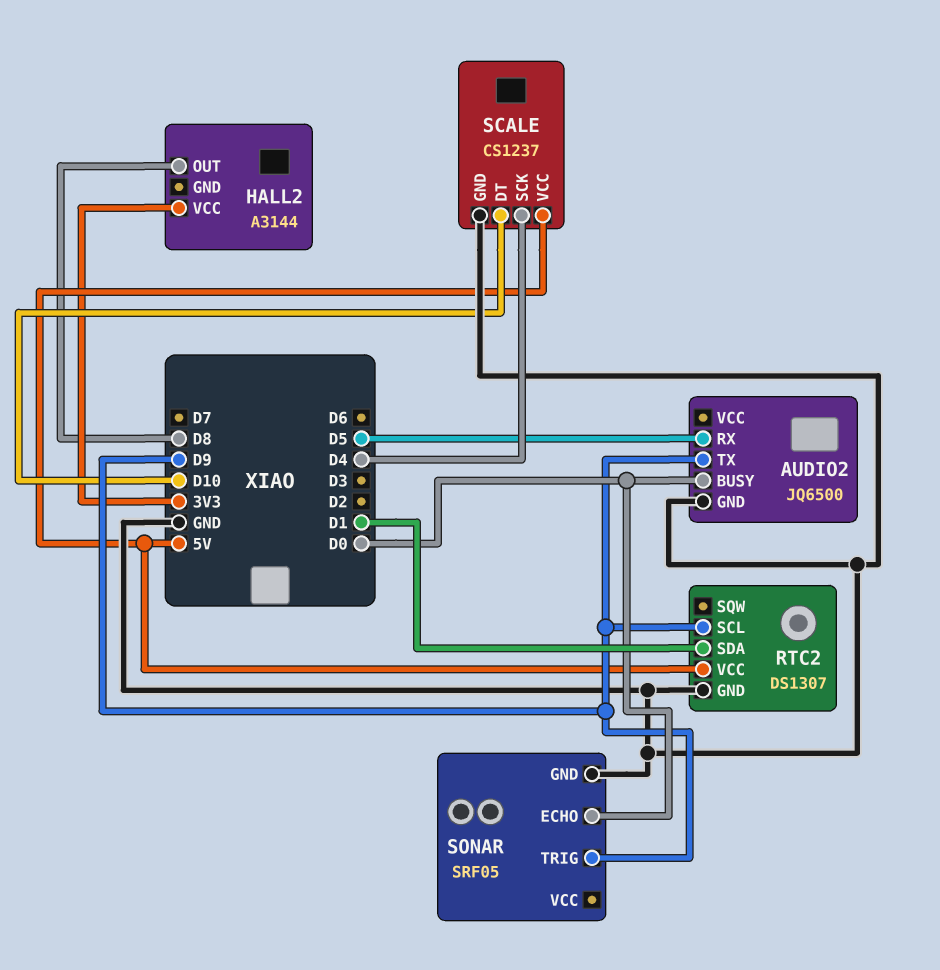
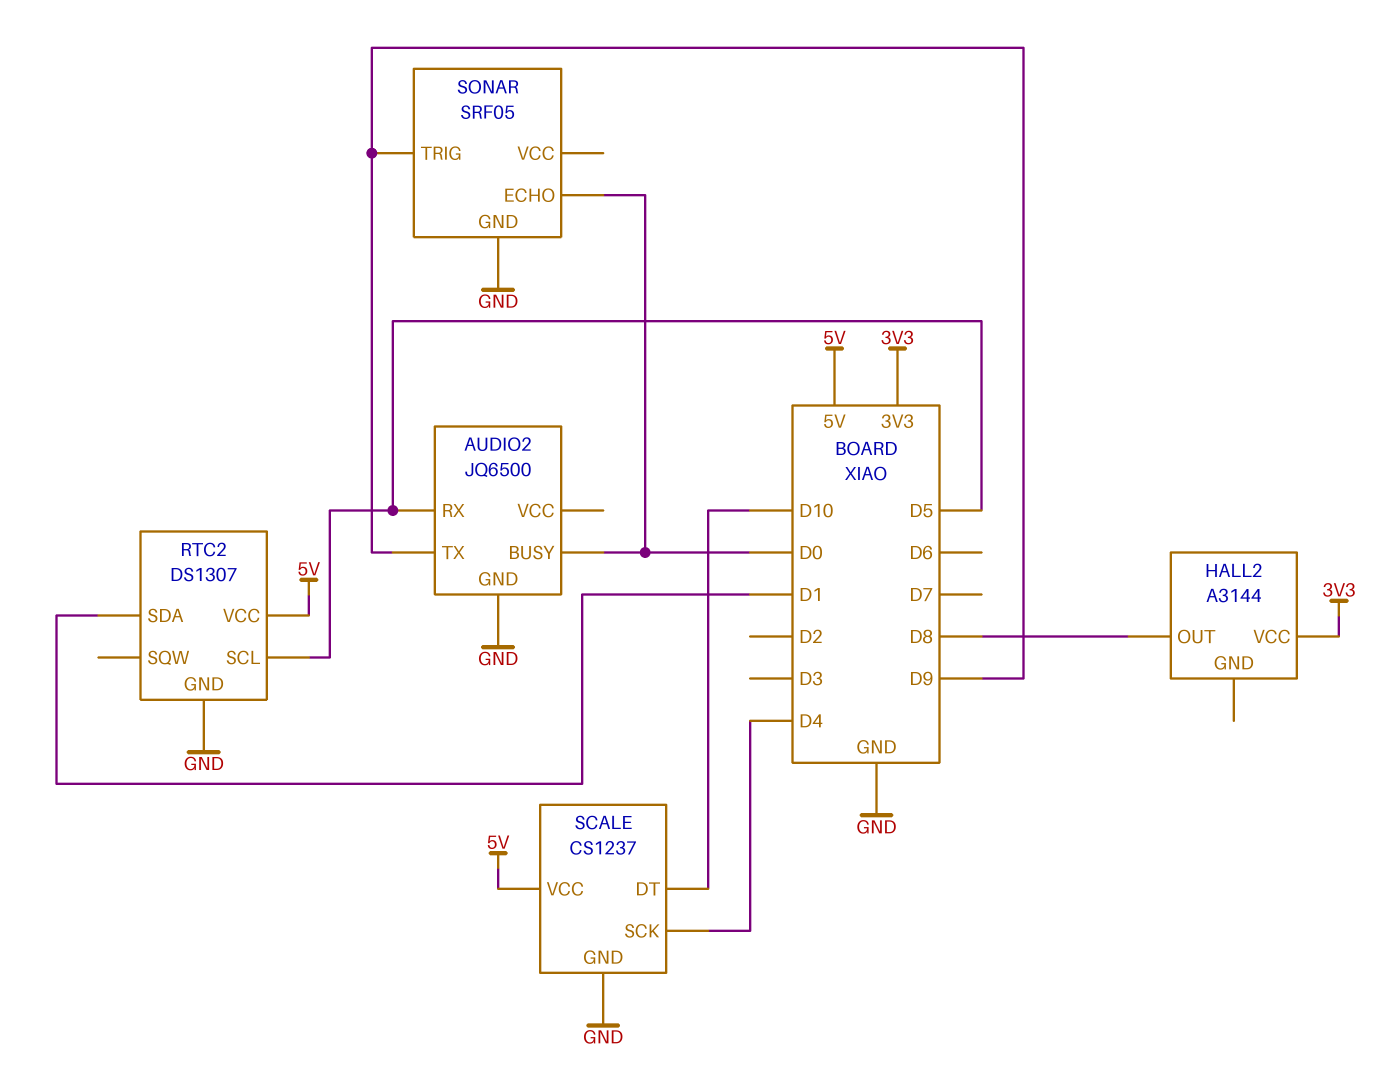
RTC2 pin SCL: D9 -> D5

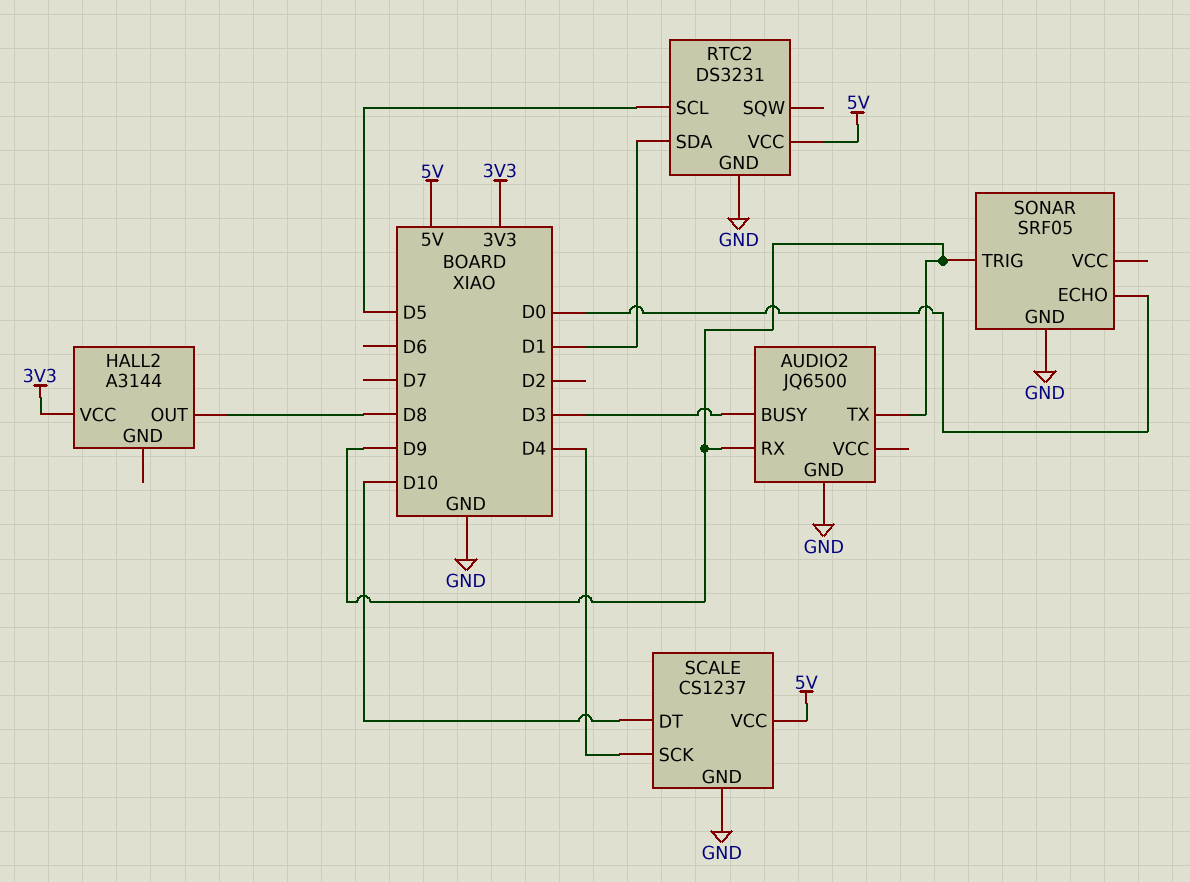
AUDIO2 pin BUSY: D0 -> D3
AUDIO2 pin RX: D5 -> D9
RTC2: DS1307 -> DS3231

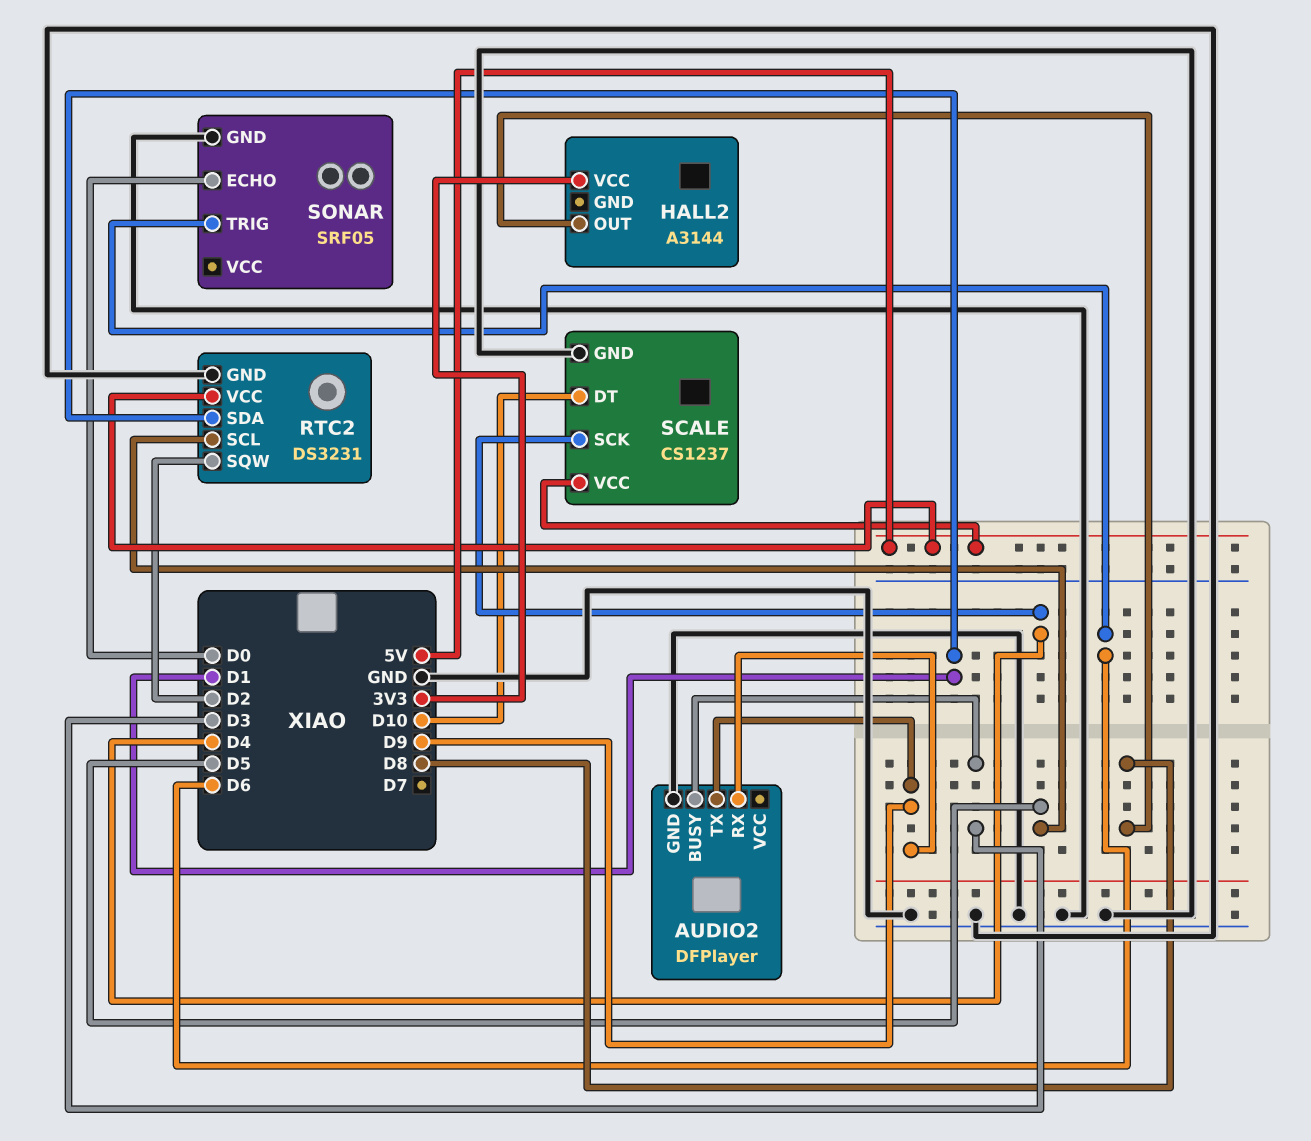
AUDIO2: JQ6500 -> DFPlayer
RTC2 pin SQW: none -> D2
SONAR pin TRIG: D9 -> D6

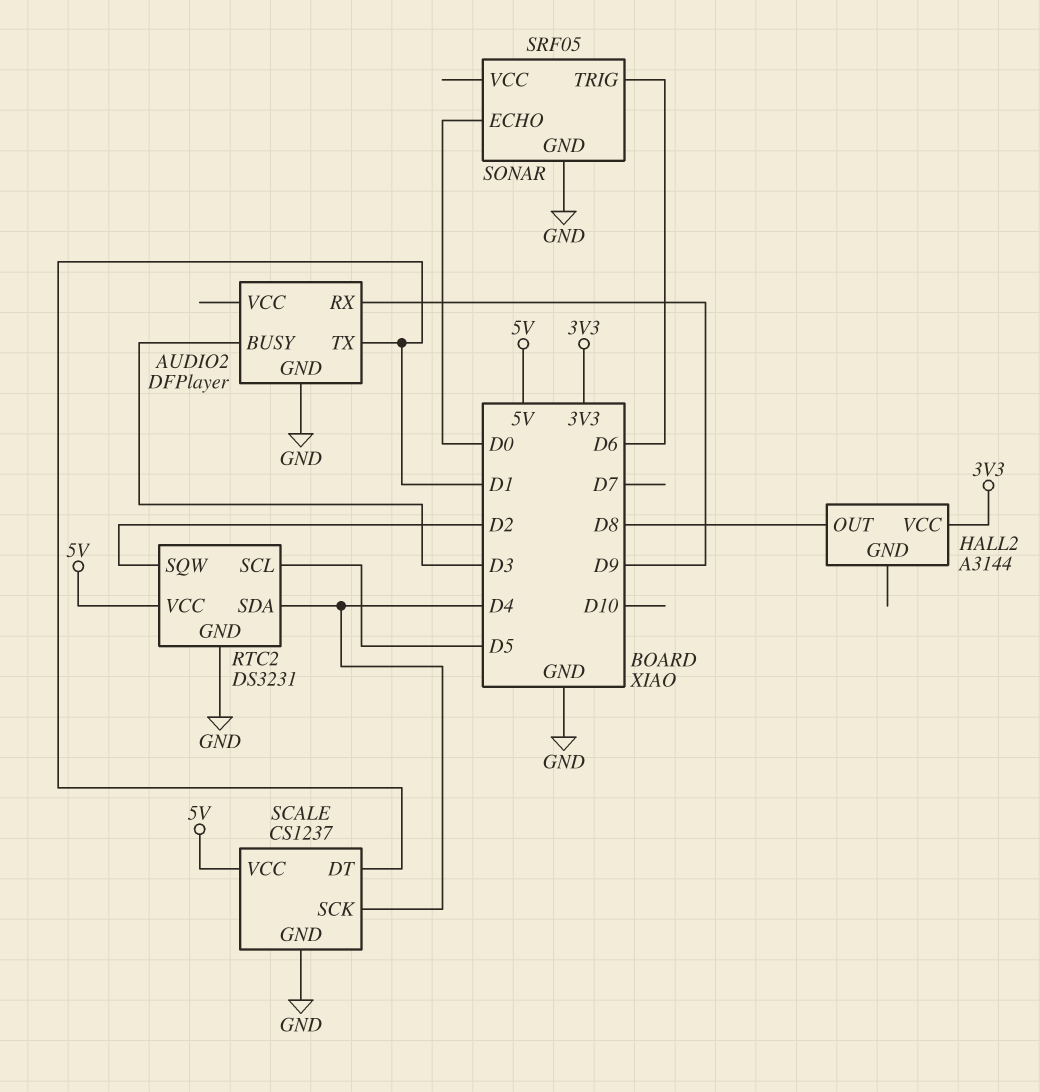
AUDIO2 pin TX: D9 -> D1
RTC2 pin SDA: D1 -> D4
SCALE pin DT: D10 -> D1

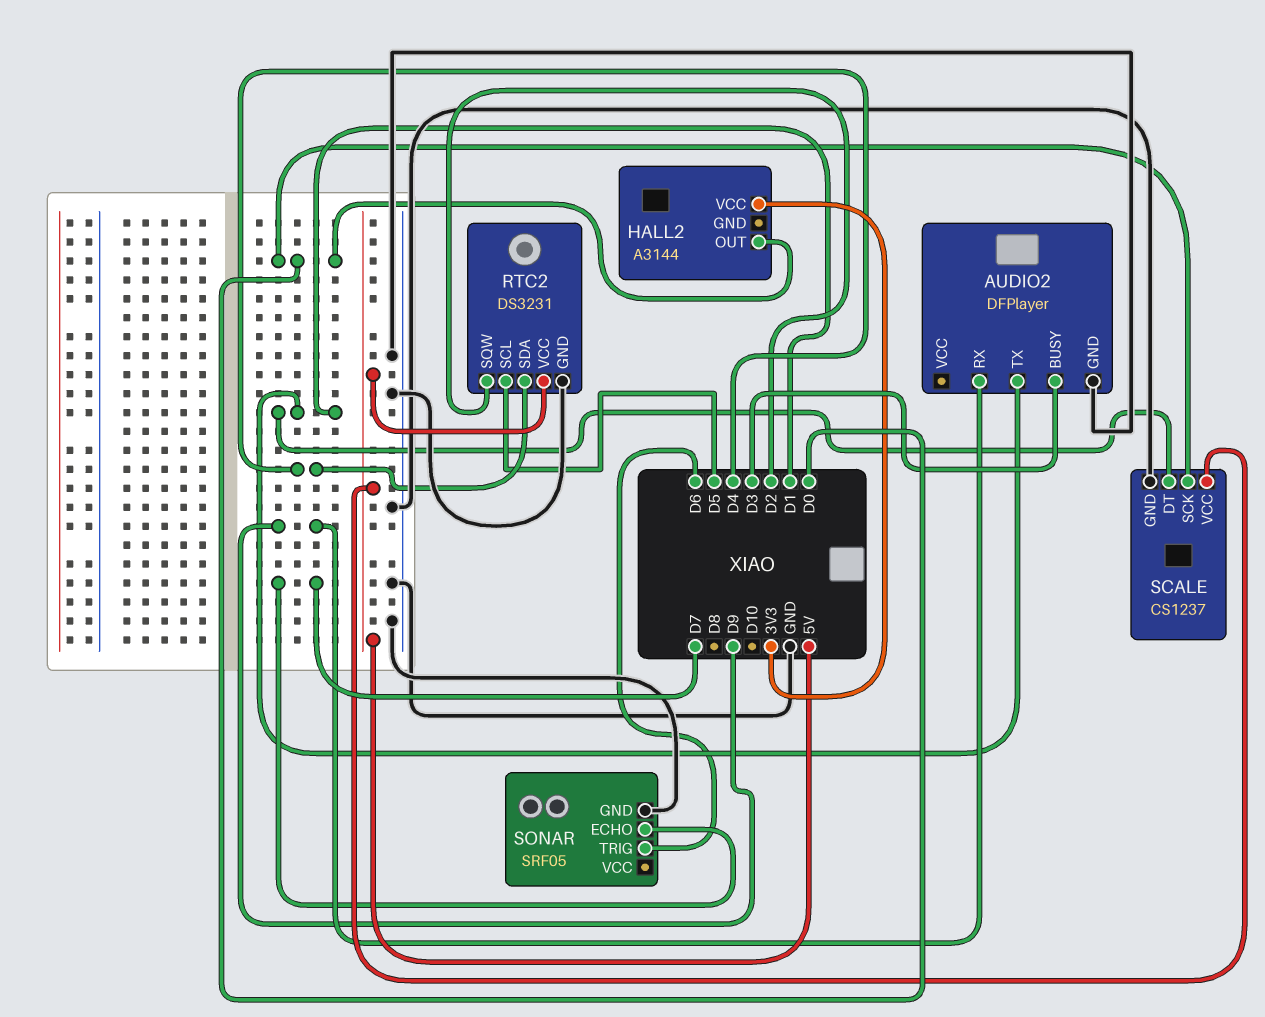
HALL2 pin OUT: D8 -> D0
SCALE pin SCK: D4 -> D0
SONAR pin ECHO: D0 -> D7

